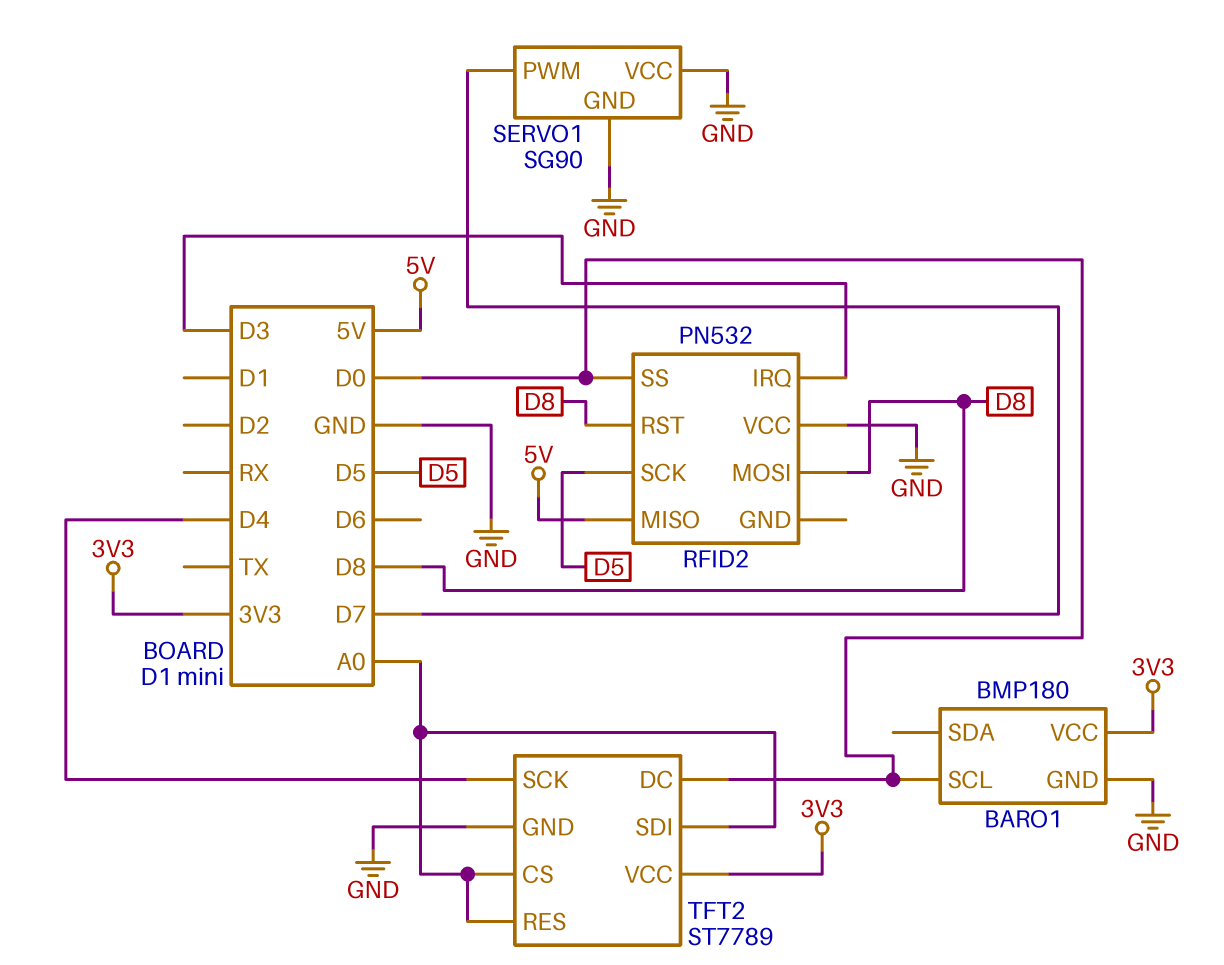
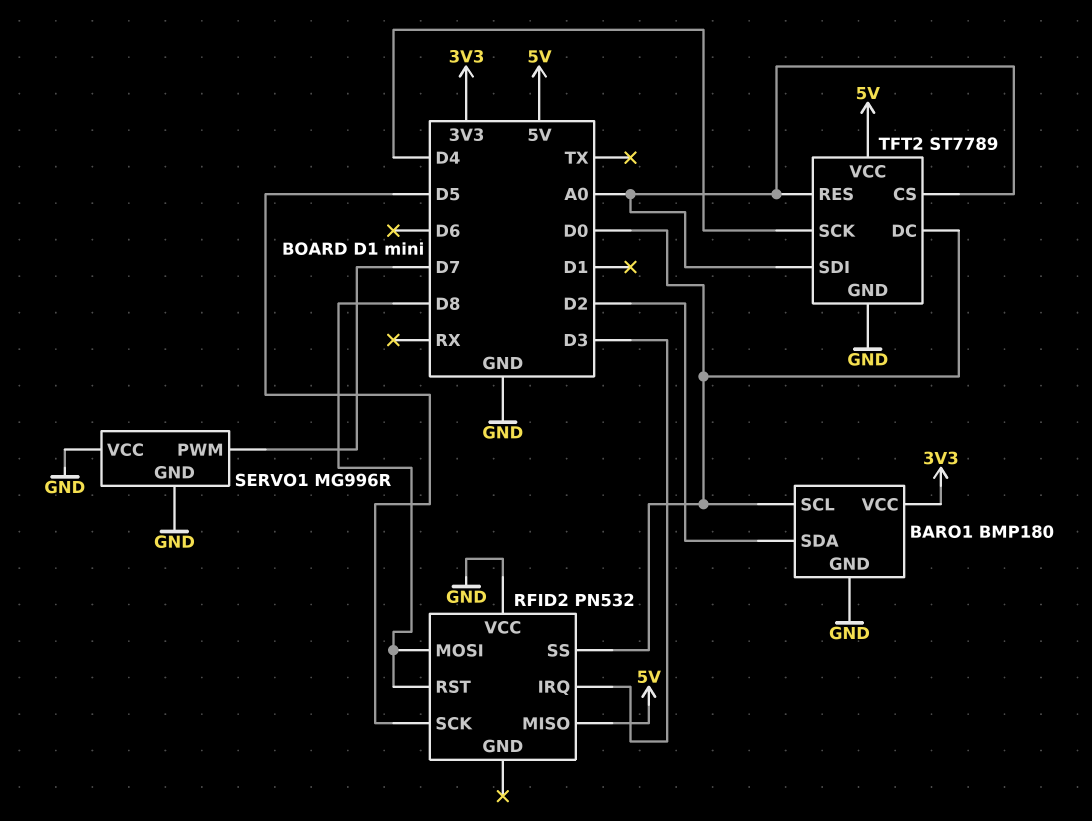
BARO1 pin SDA: none -> D2
SERVO1: SG90 -> MG996R
TFT2 pin VCC: 3V3 -> 5V

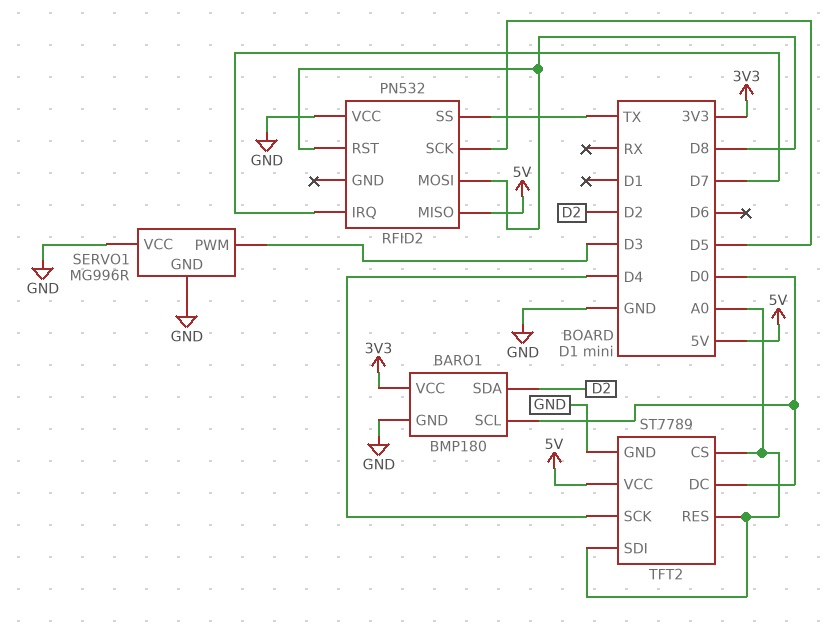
RFID2 pin IRQ: D3 -> D7
RFID2 pin SS: D0 -> TX
SERVO1 pin PWM: D7 -> D3

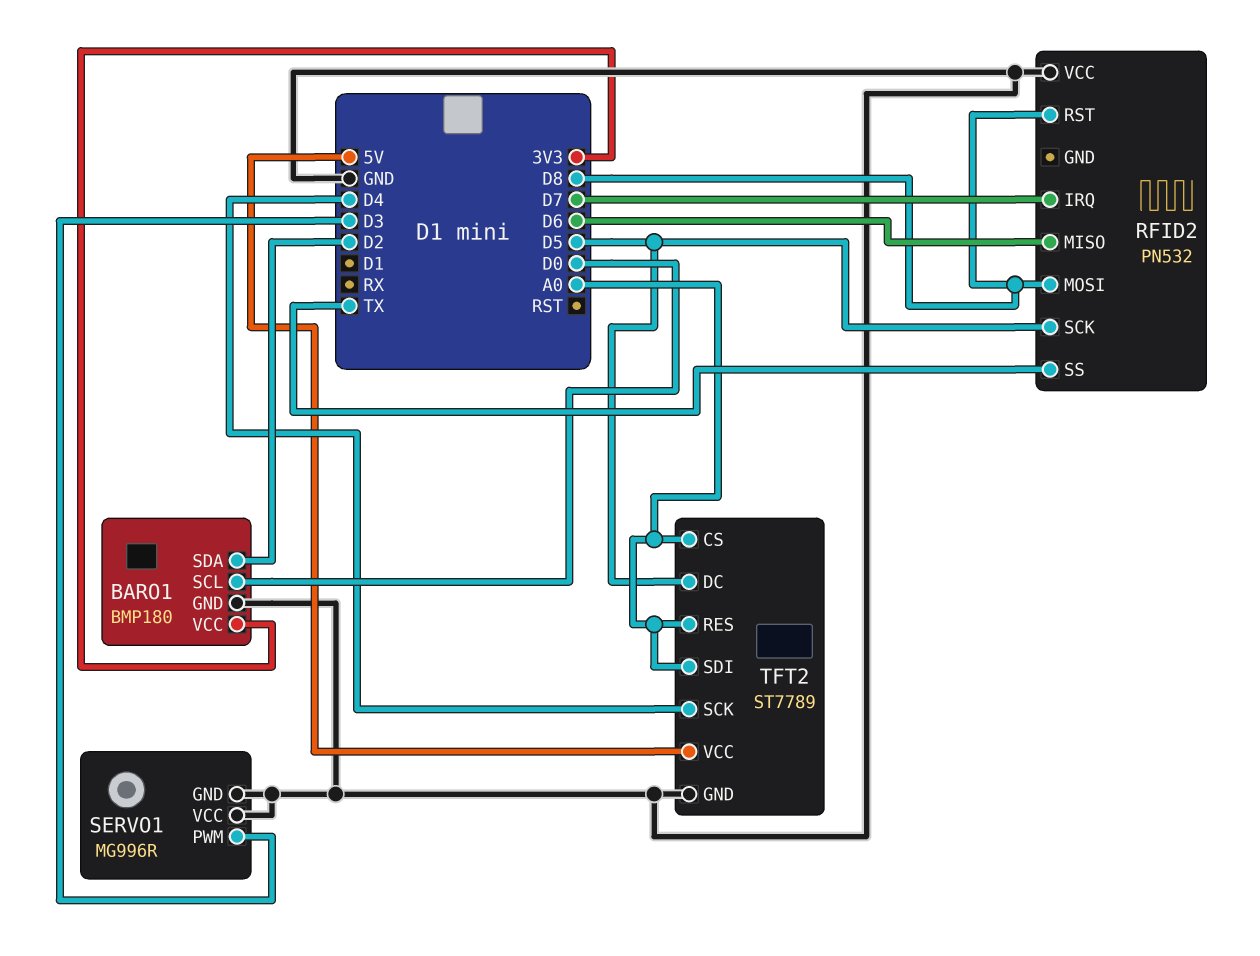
RFID2 pin MISO: 5V -> D6
TFT2 pin DC: D0 -> D5

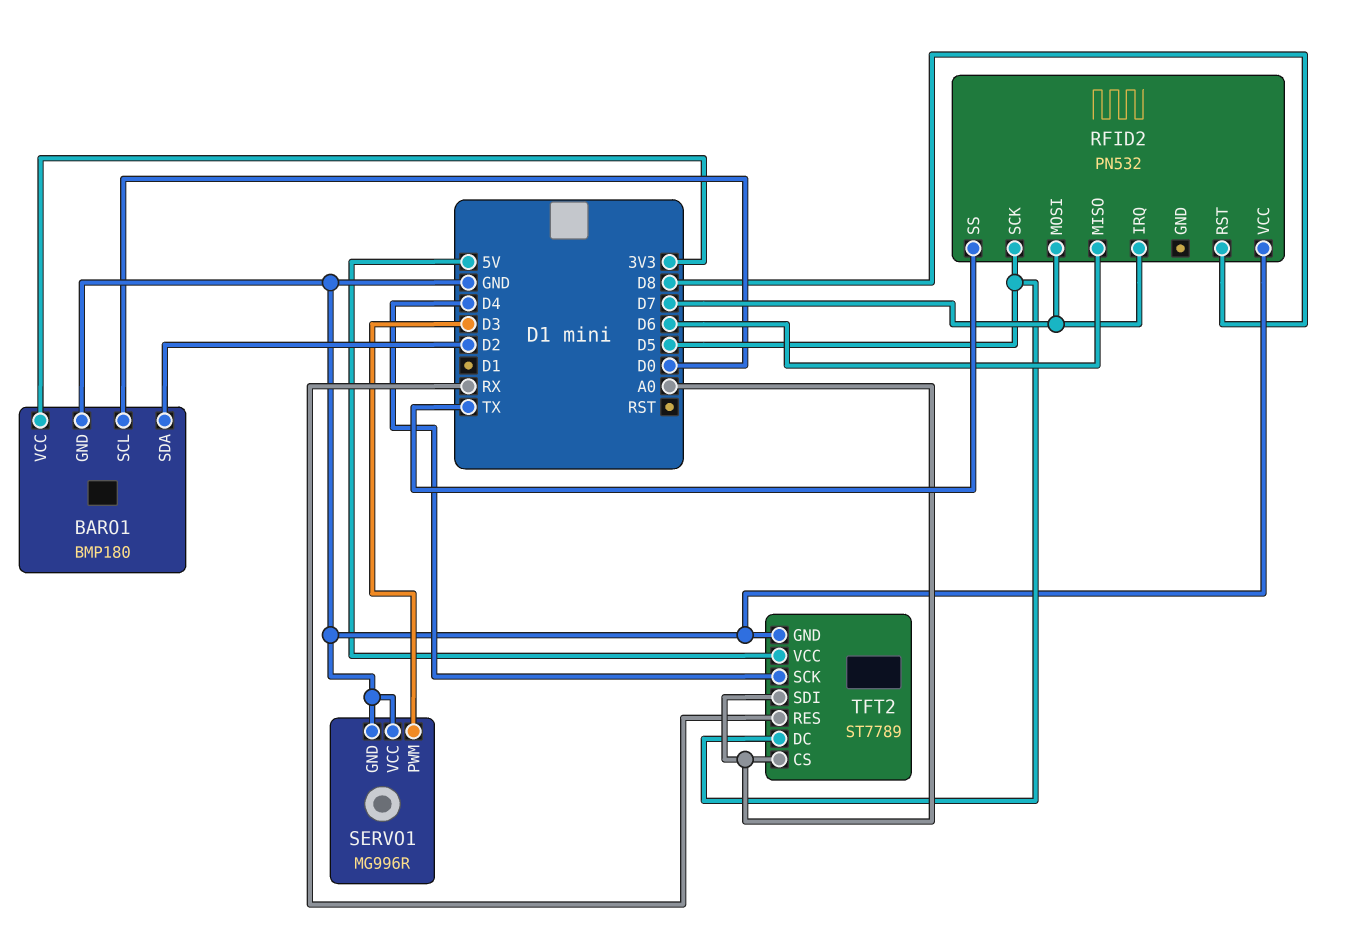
RFID2 pin MOSI: D8 -> D7
TFT2 pin RES: A0 -> RX

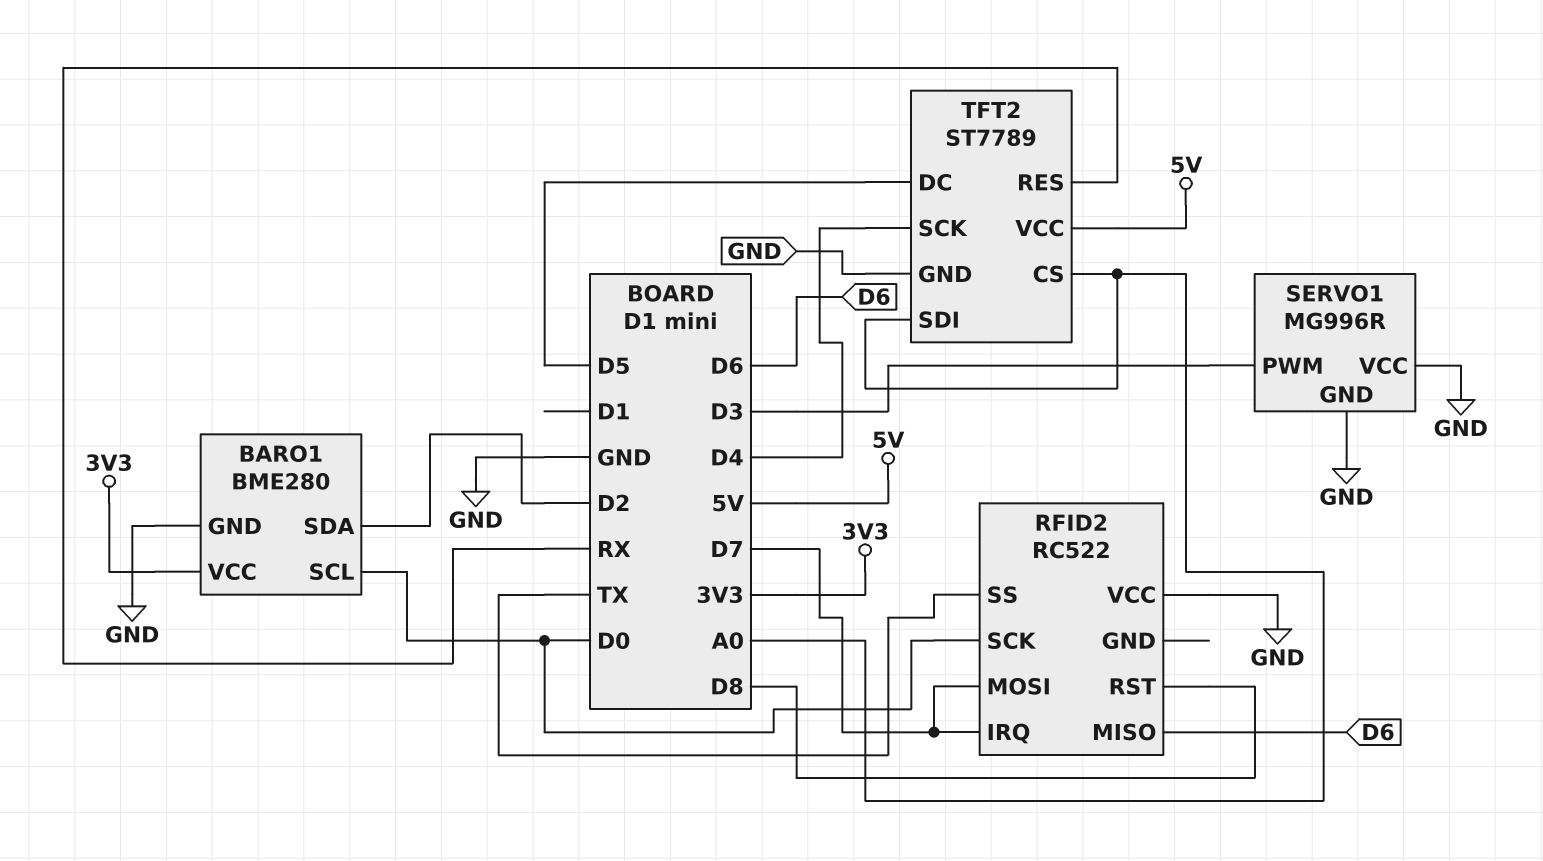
BARO1: BMP180 -> BME280
RFID2: PN532 -> RC522
RFID2 pin SCK: D5 -> D0

